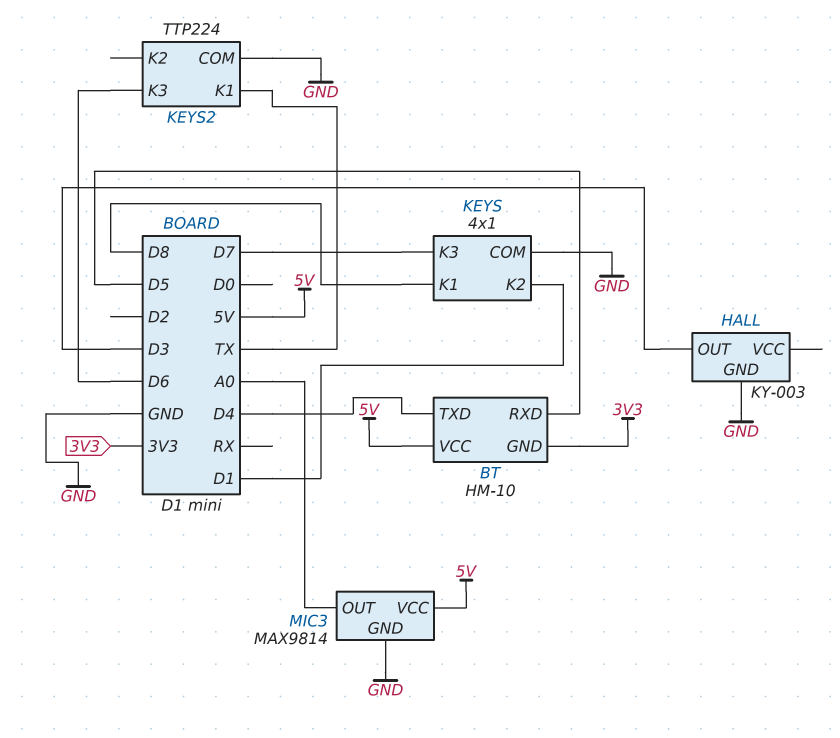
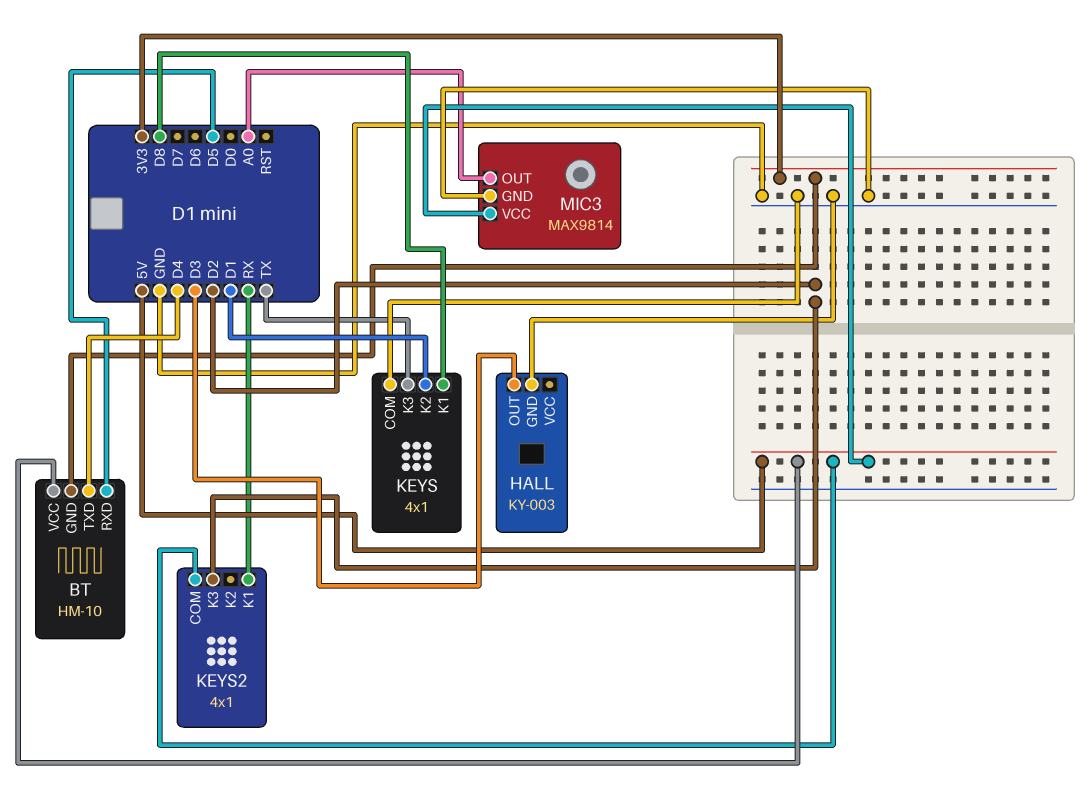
KEYS pin K3: D7 -> TX
KEYS2: TTP224 -> 4x1
KEYS2 pin COM: GND -> 5V
KEYS2 pin K1: TX -> RX
KEYS2 pin K3: D6 -> D2

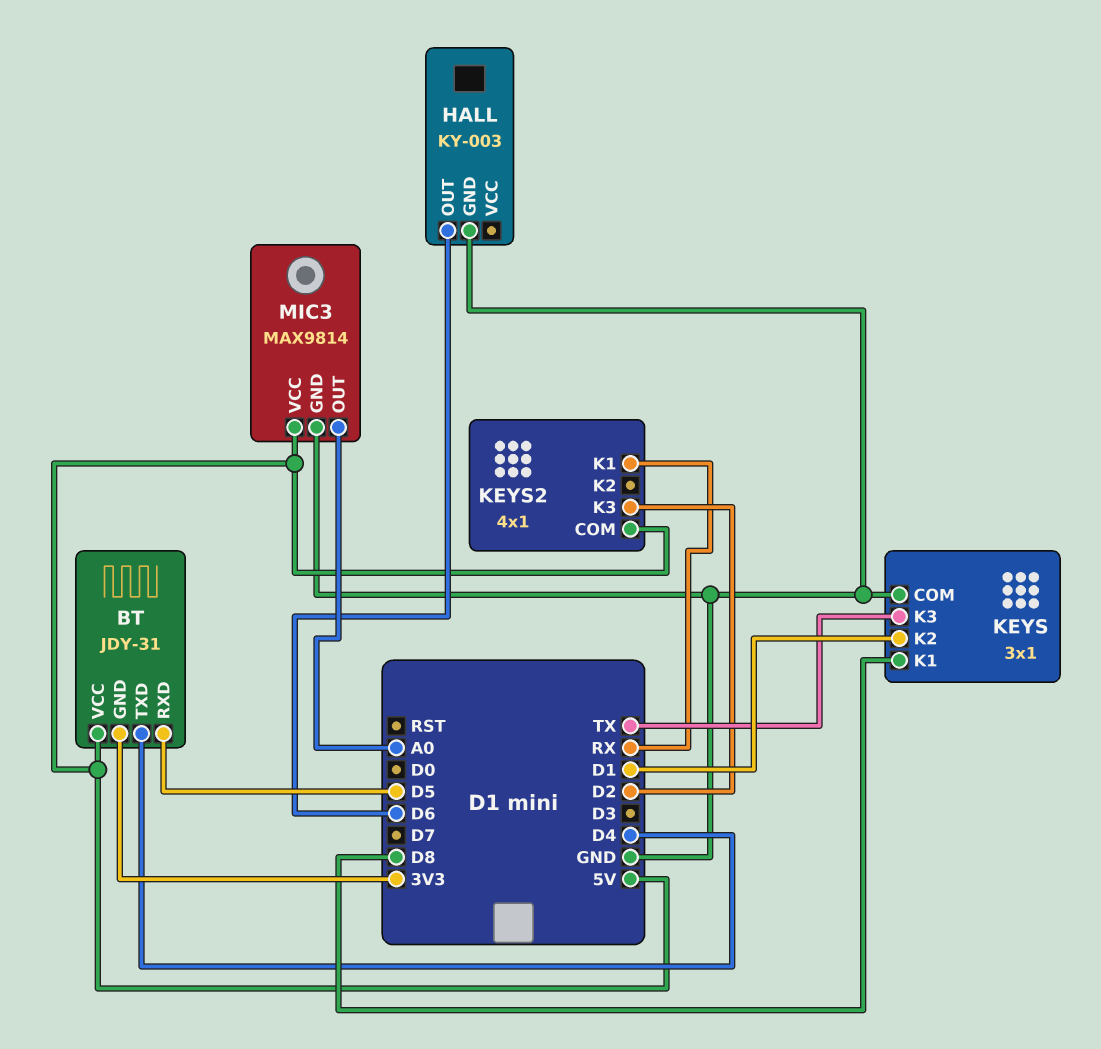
BT: HM-10 -> JDY-31
HALL pin OUT: D3 -> D6
KEYS: 4x1 -> 3x1

